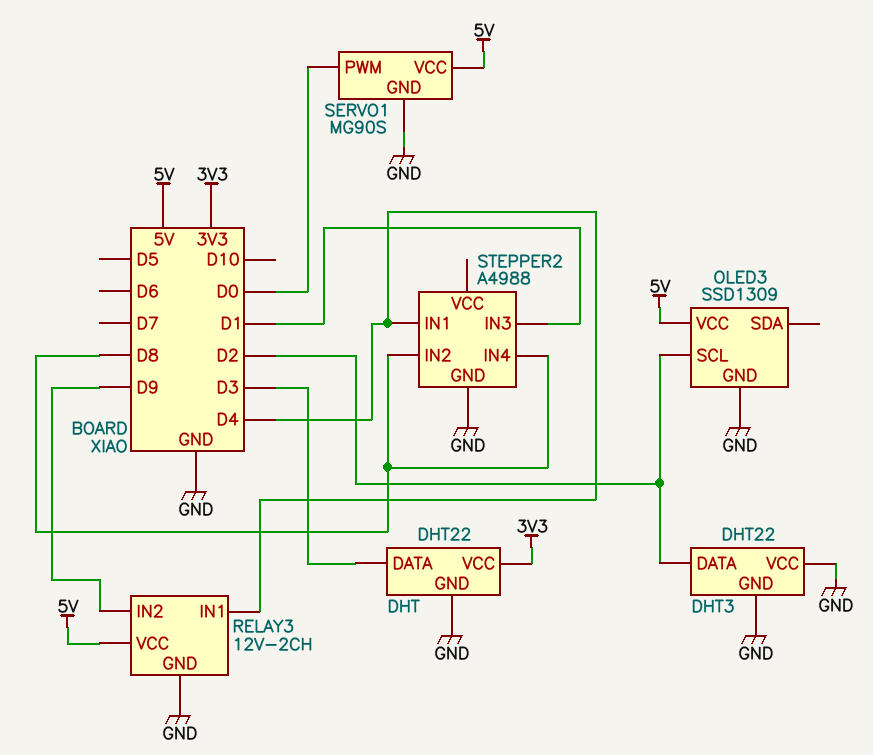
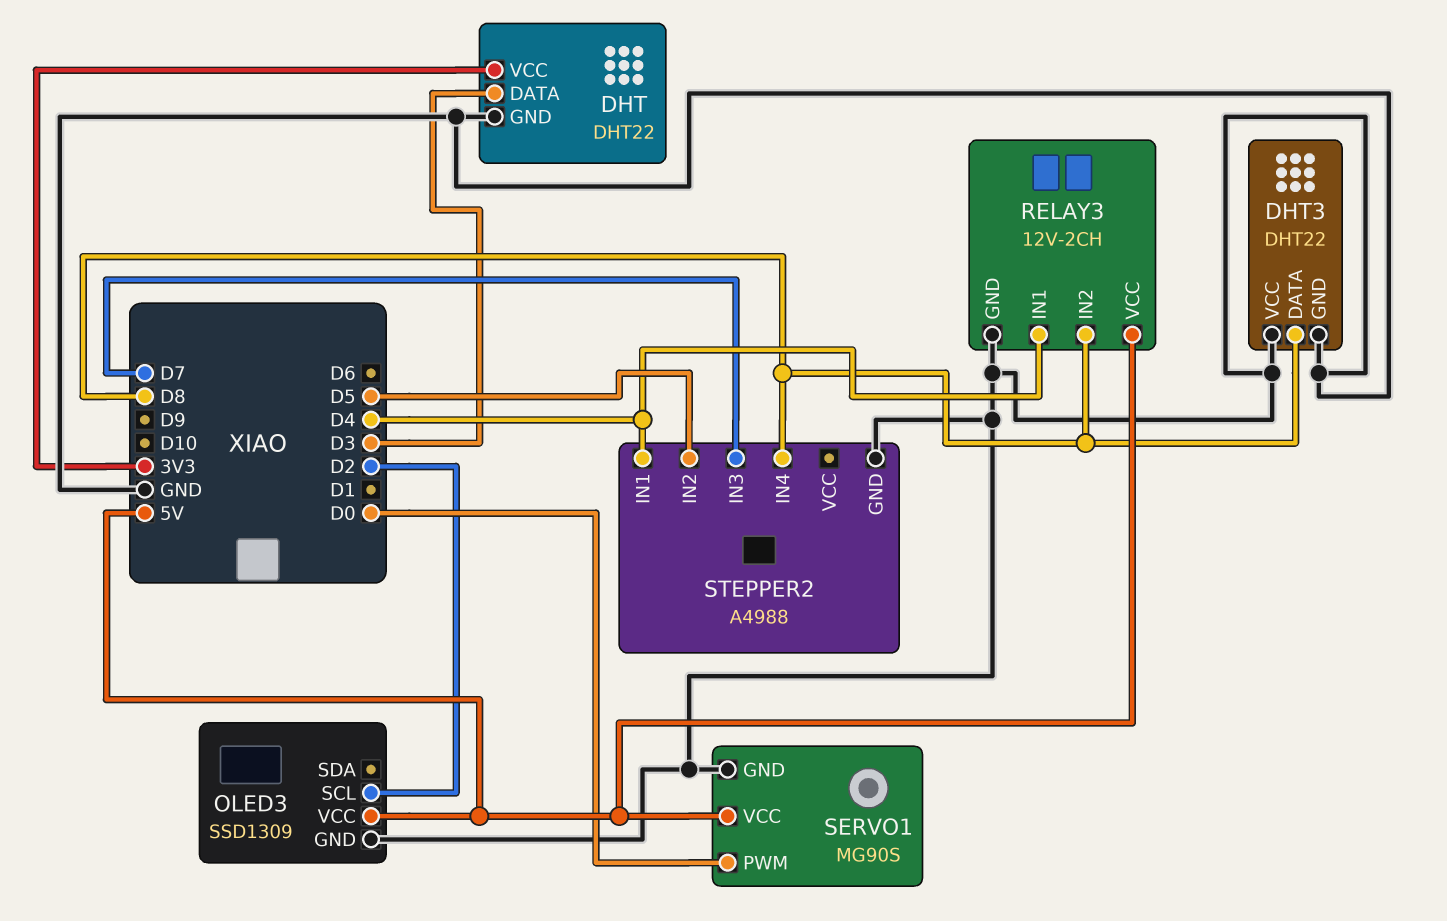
DHT3 pin DATA: D2 -> D8
RELAY3 pin IN2: D9 -> D8
STEPPER2 pin IN2: D8 -> D5
STEPPER2 pin IN3: D1 -> D7

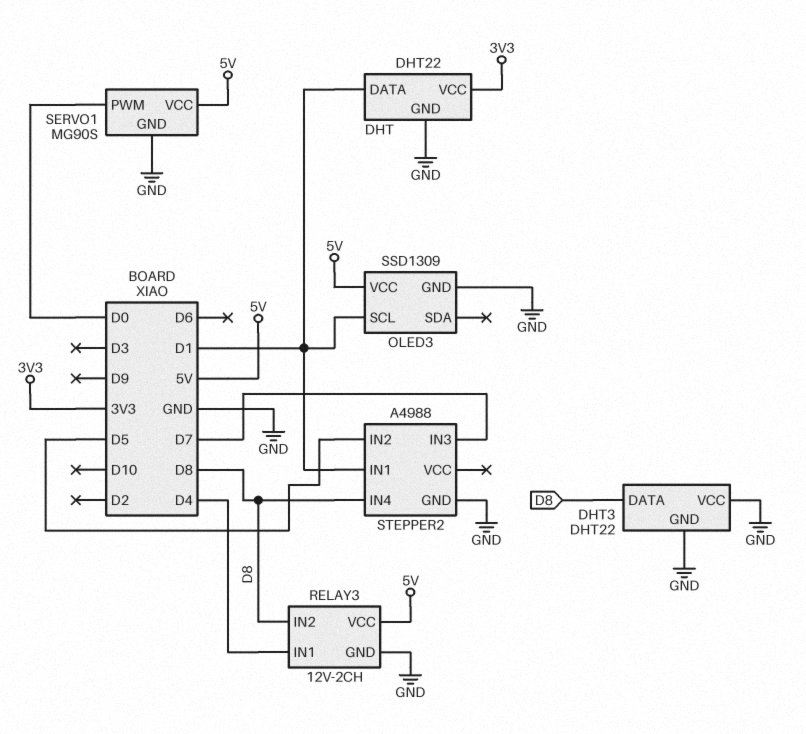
DHT pin DATA: D3 -> D1
OLED3 pin SCL: D2 -> D1
STEPPER2 pin IN1: D4 -> D1

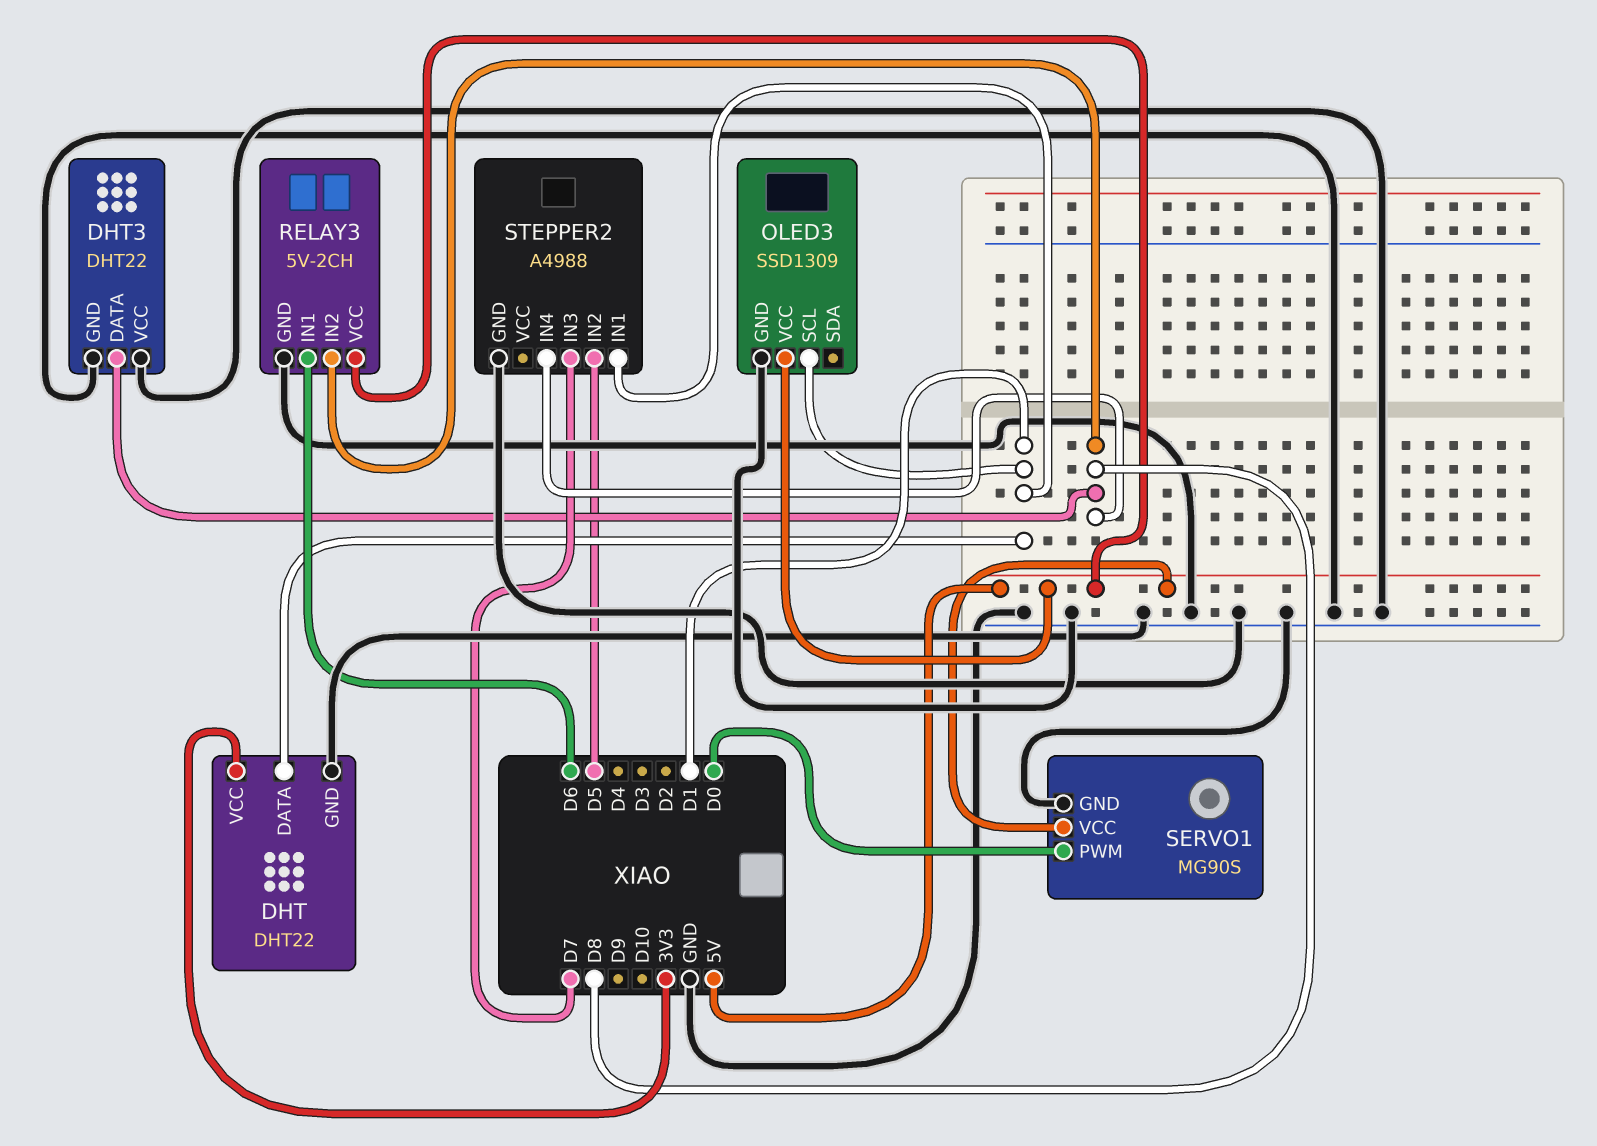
RELAY3: 12V-2CH -> 5V-2CH
RELAY3 pin IN1: D4 -> D6

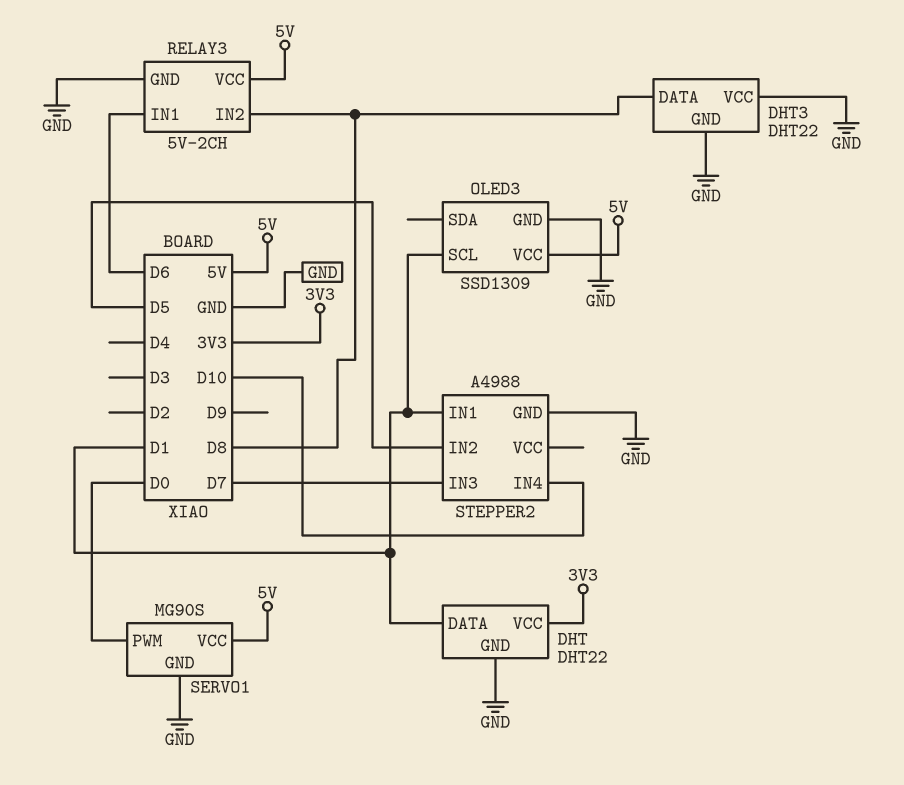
STEPPER2 pin IN4: D8 -> D10

